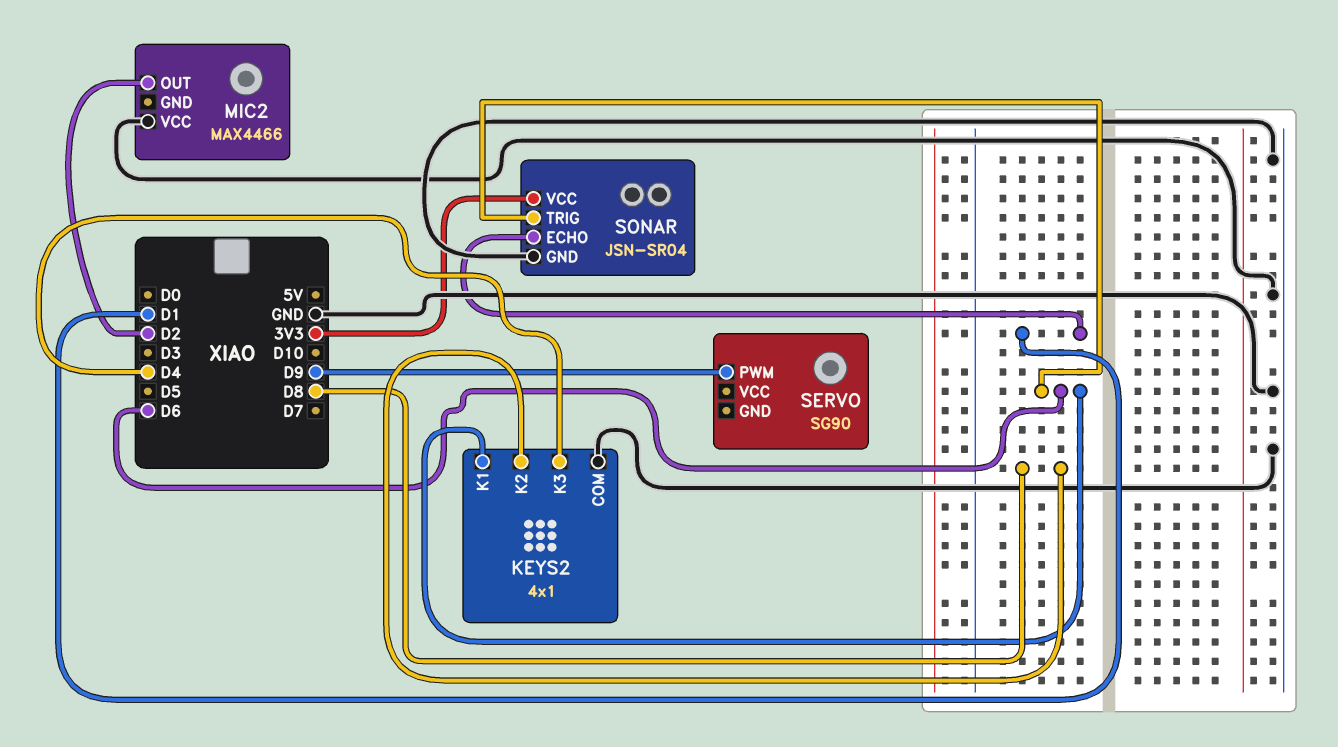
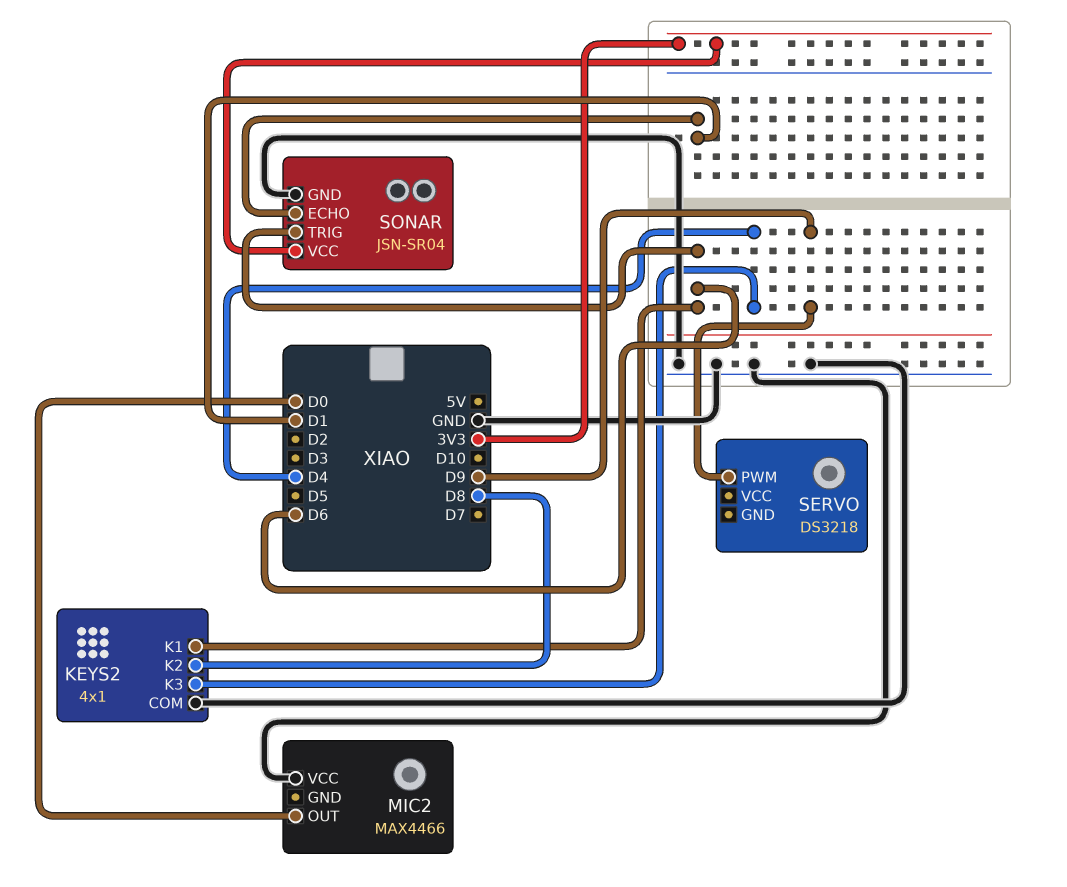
MIC2 pin OUT: D2 -> D0
SERVO: SG90 -> DS3218

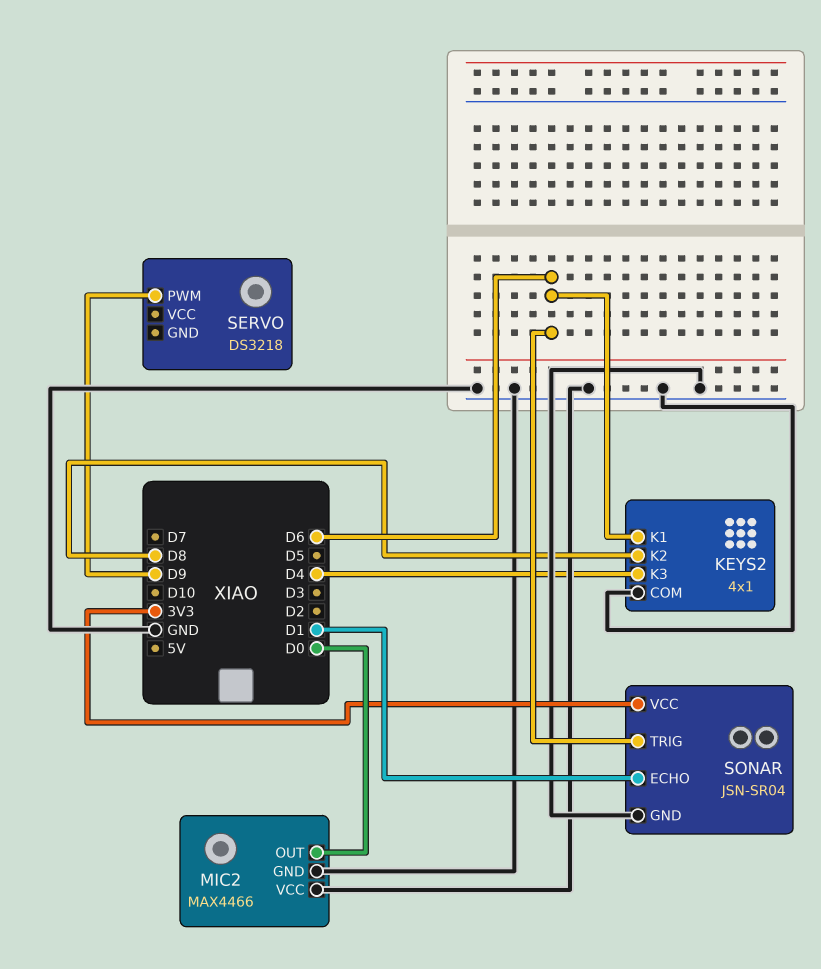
MIC2 pin GND: none -> GND

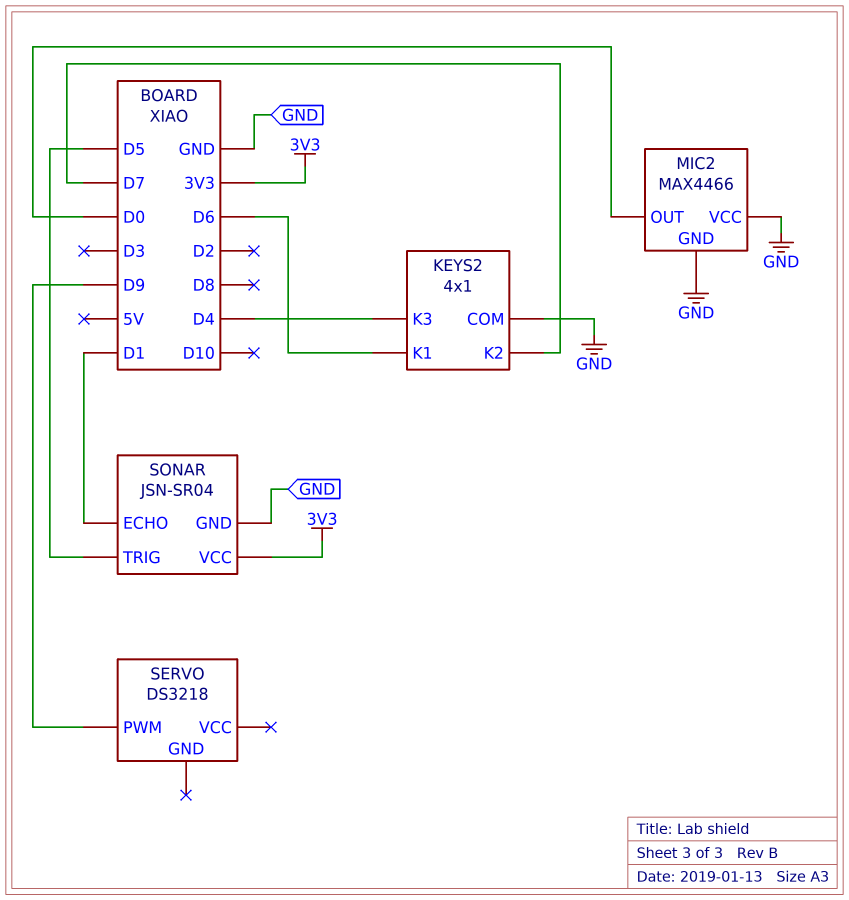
KEYS2 pin K2: D8 -> D7
SONAR pin TRIG: D6 -> D5

